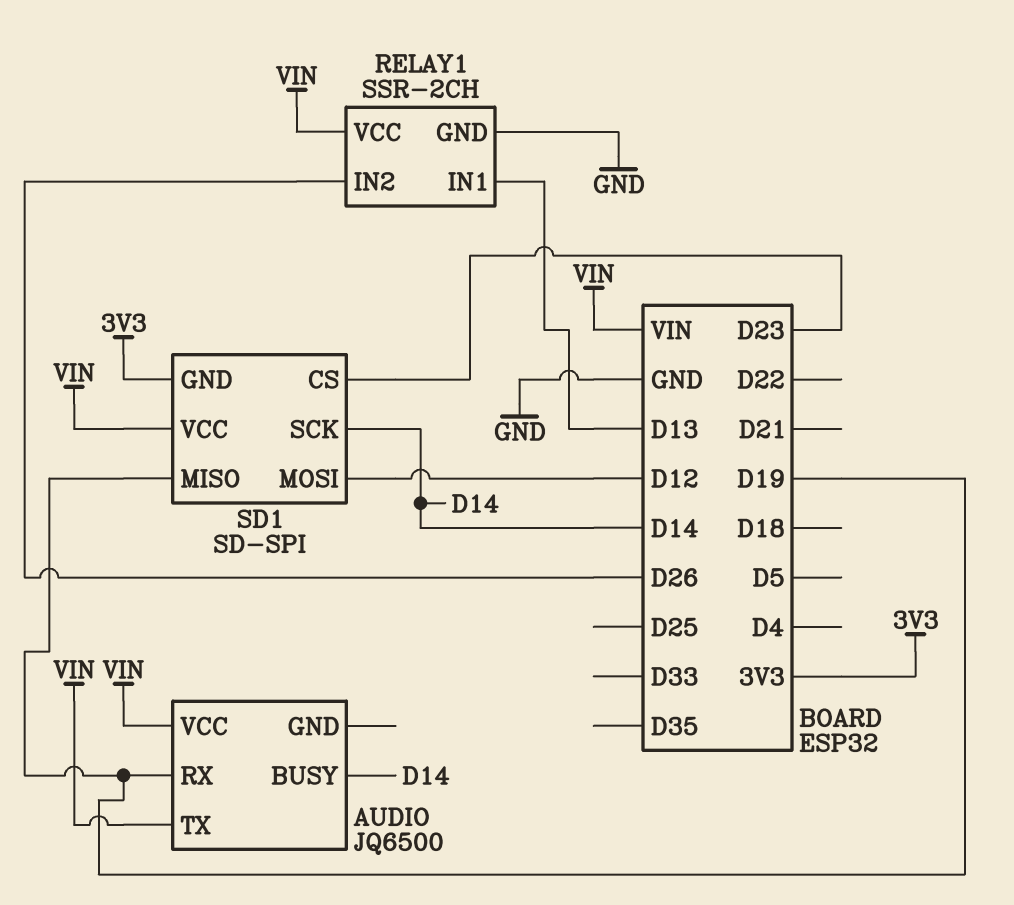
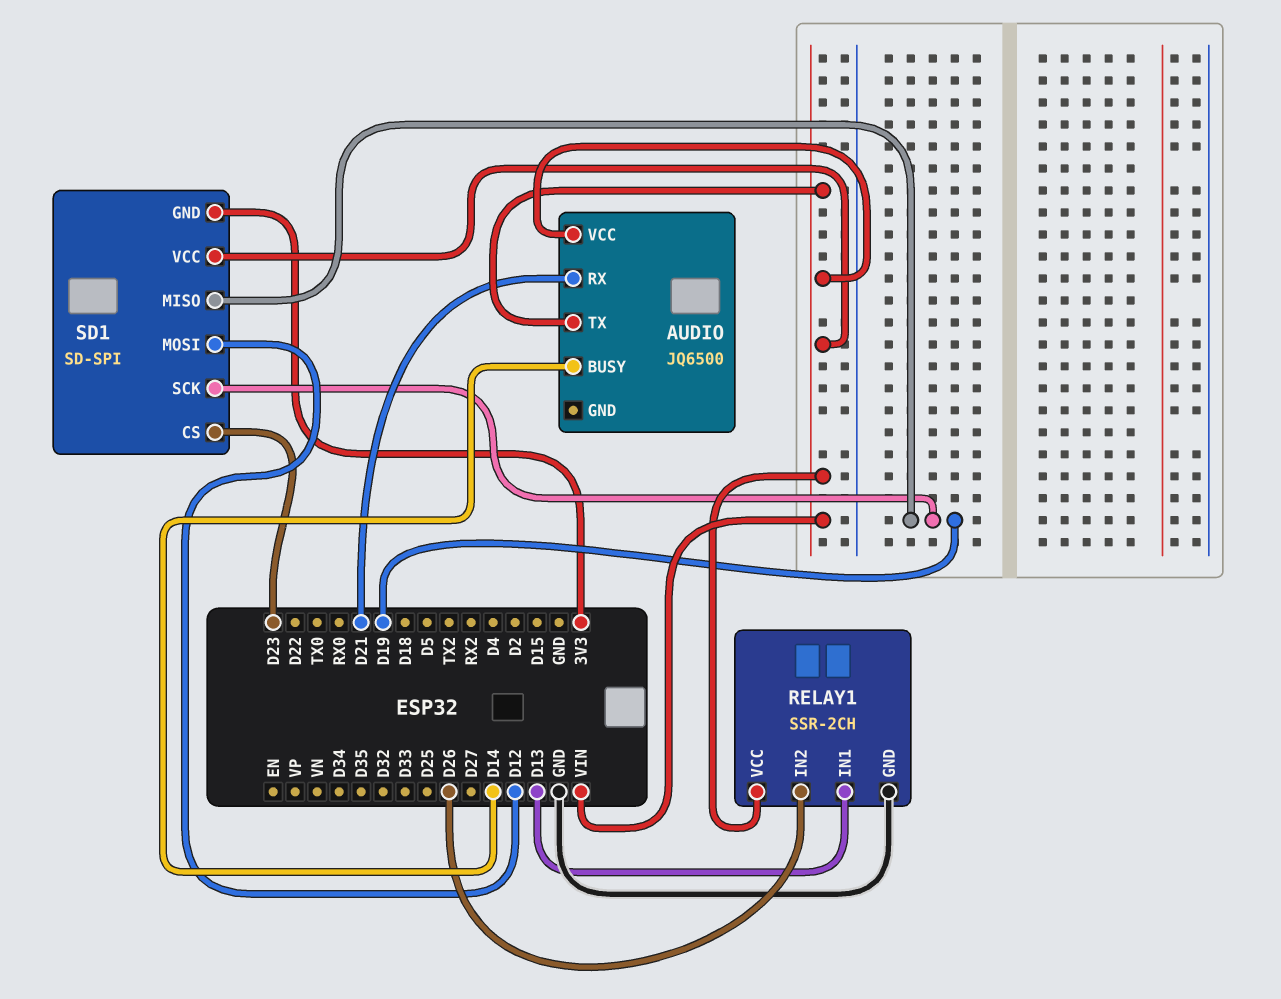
AUDIO pin RX: D19 -> D21
SD1 pin SCK: D14 -> D19

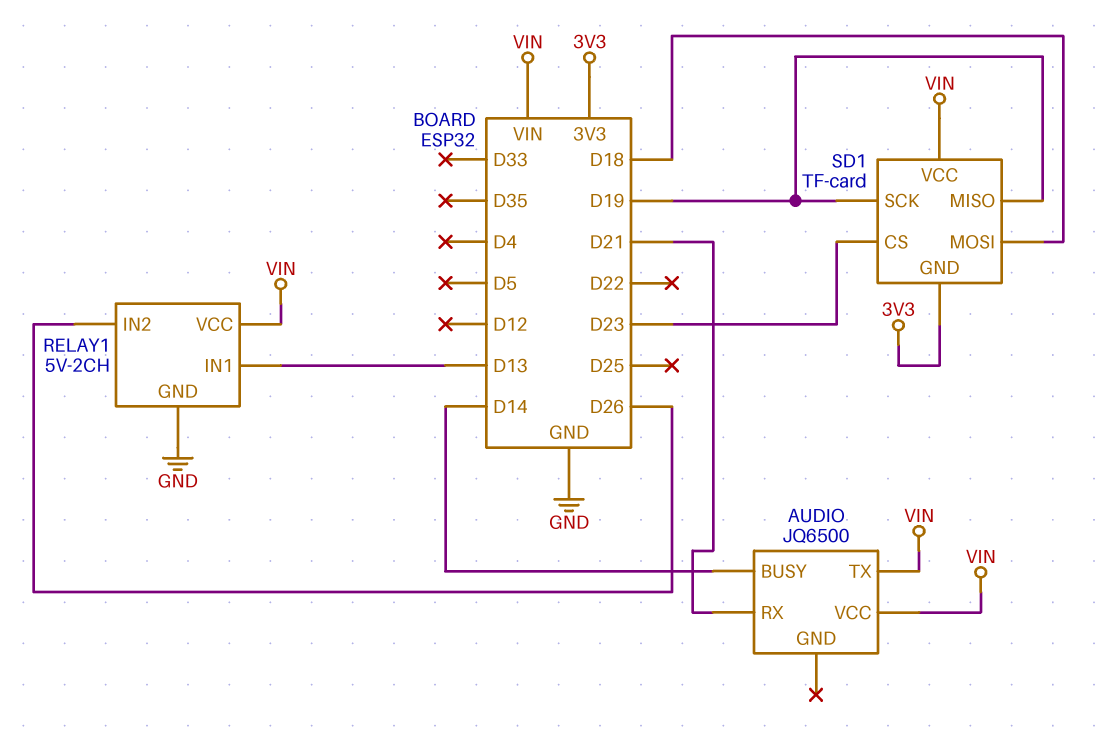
RELAY1: SSR-2CH -> 5V-2CH
SD1: SD-SPI -> TF-card
SD1 pin MOSI: D12 -> D18

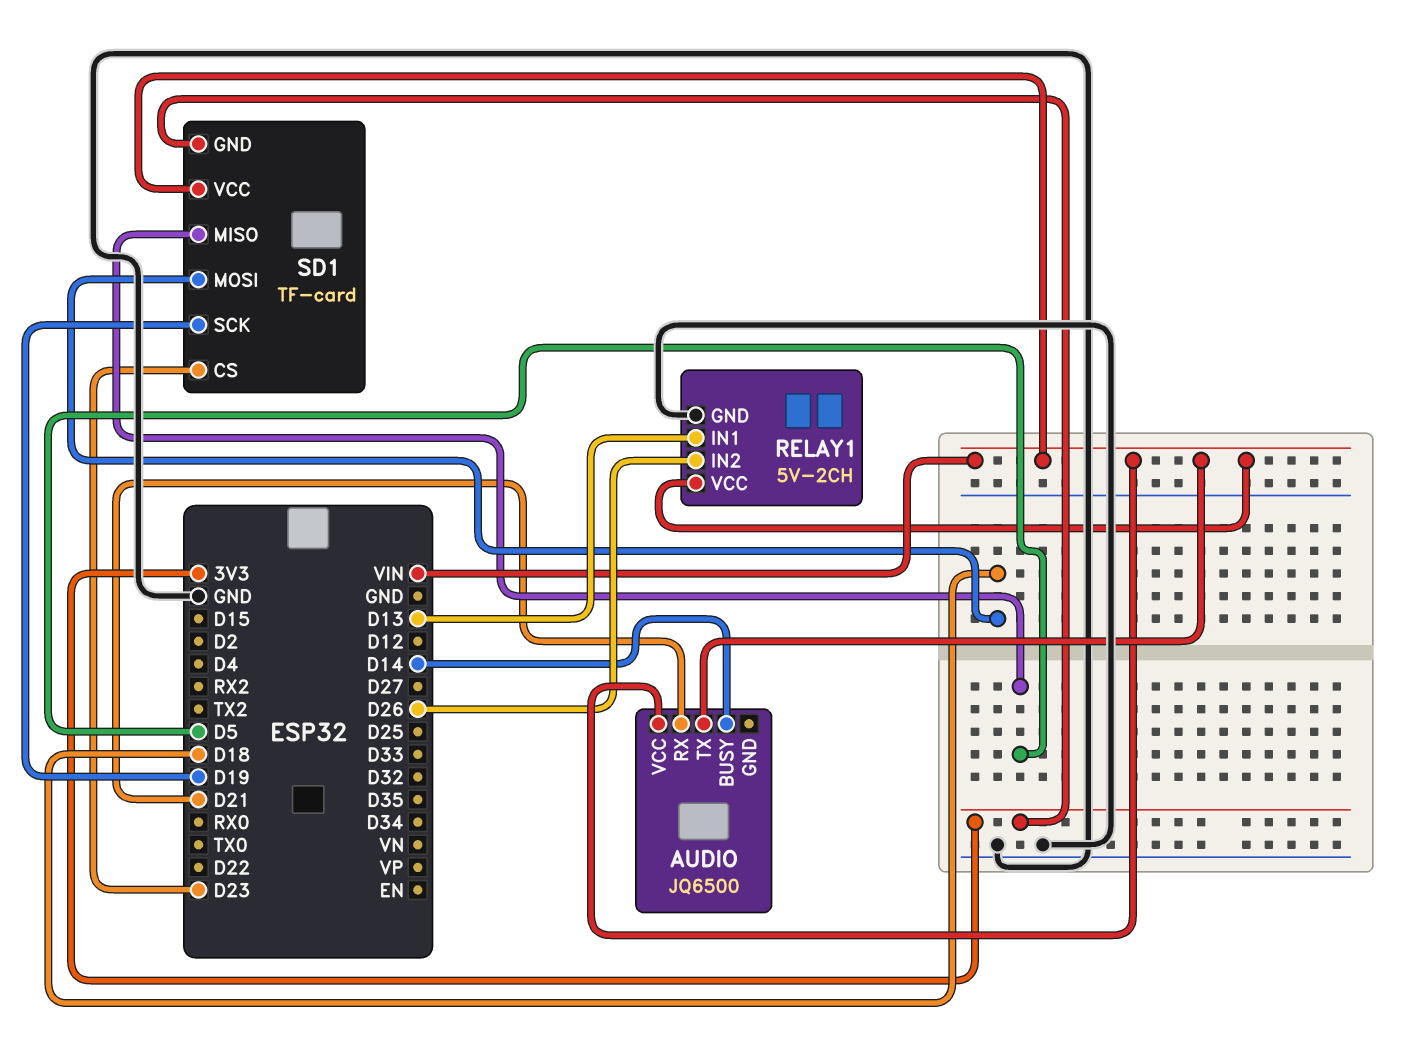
SD1 pin MISO: D19 -> D5

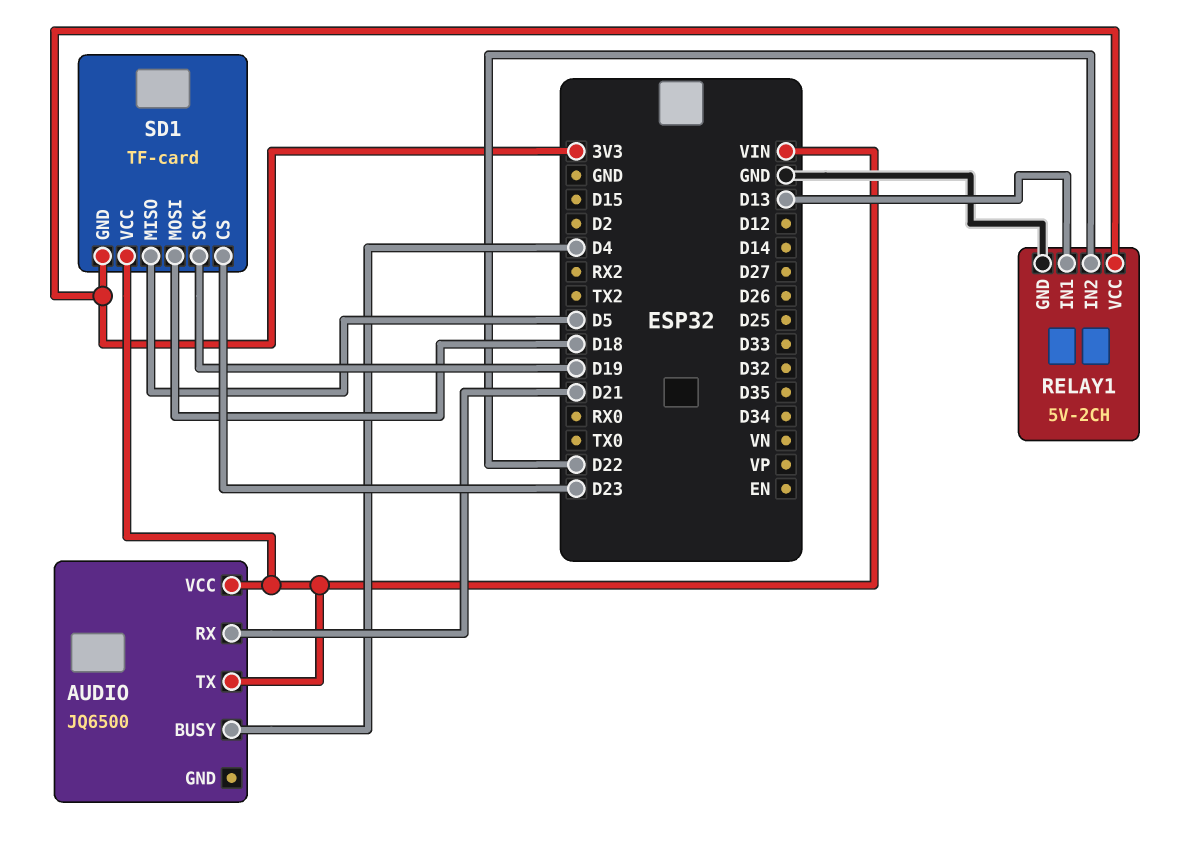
AUDIO pin BUSY: D14 -> D4
RELAY1 pin IN2: D26 -> D22
RELAY1 pin VCC: VIN -> 3V3

